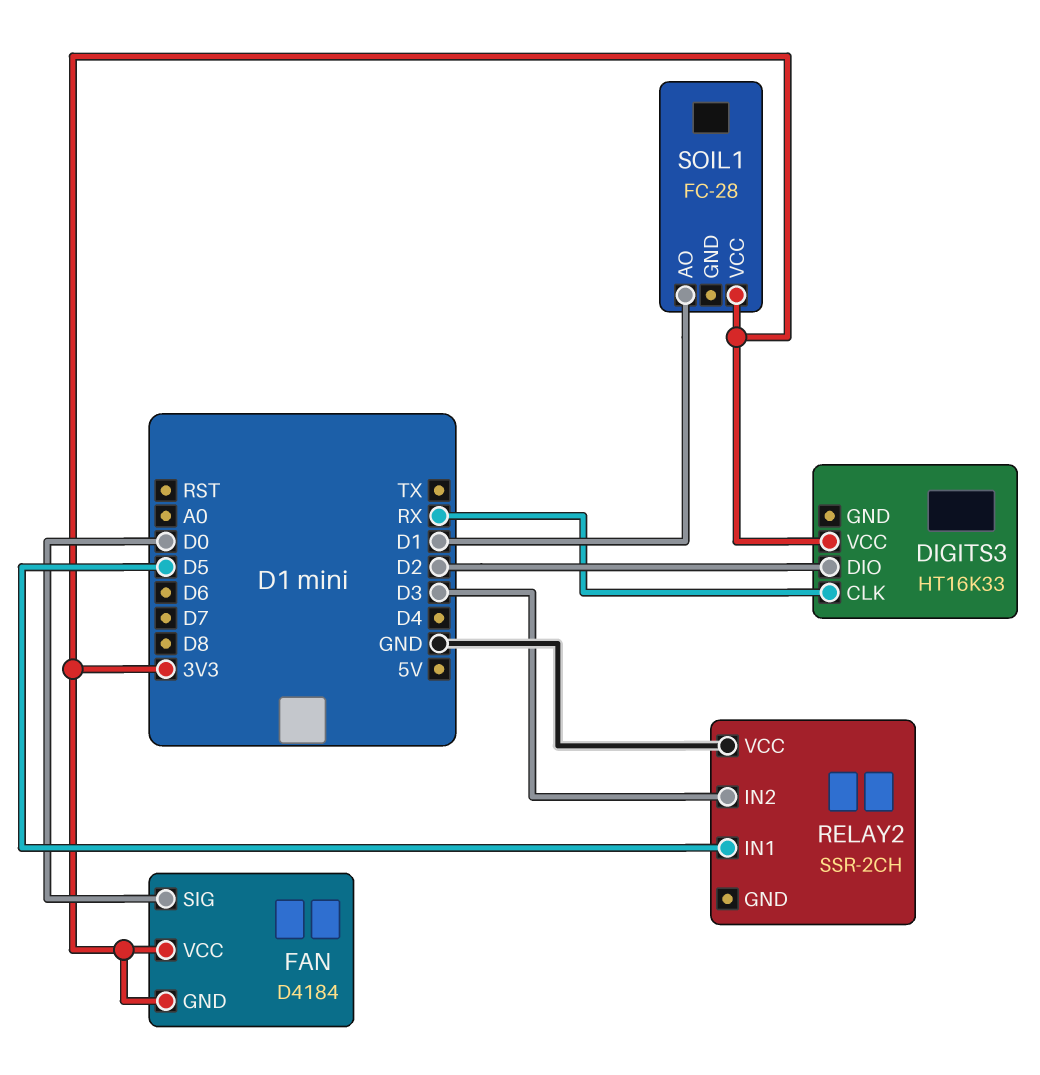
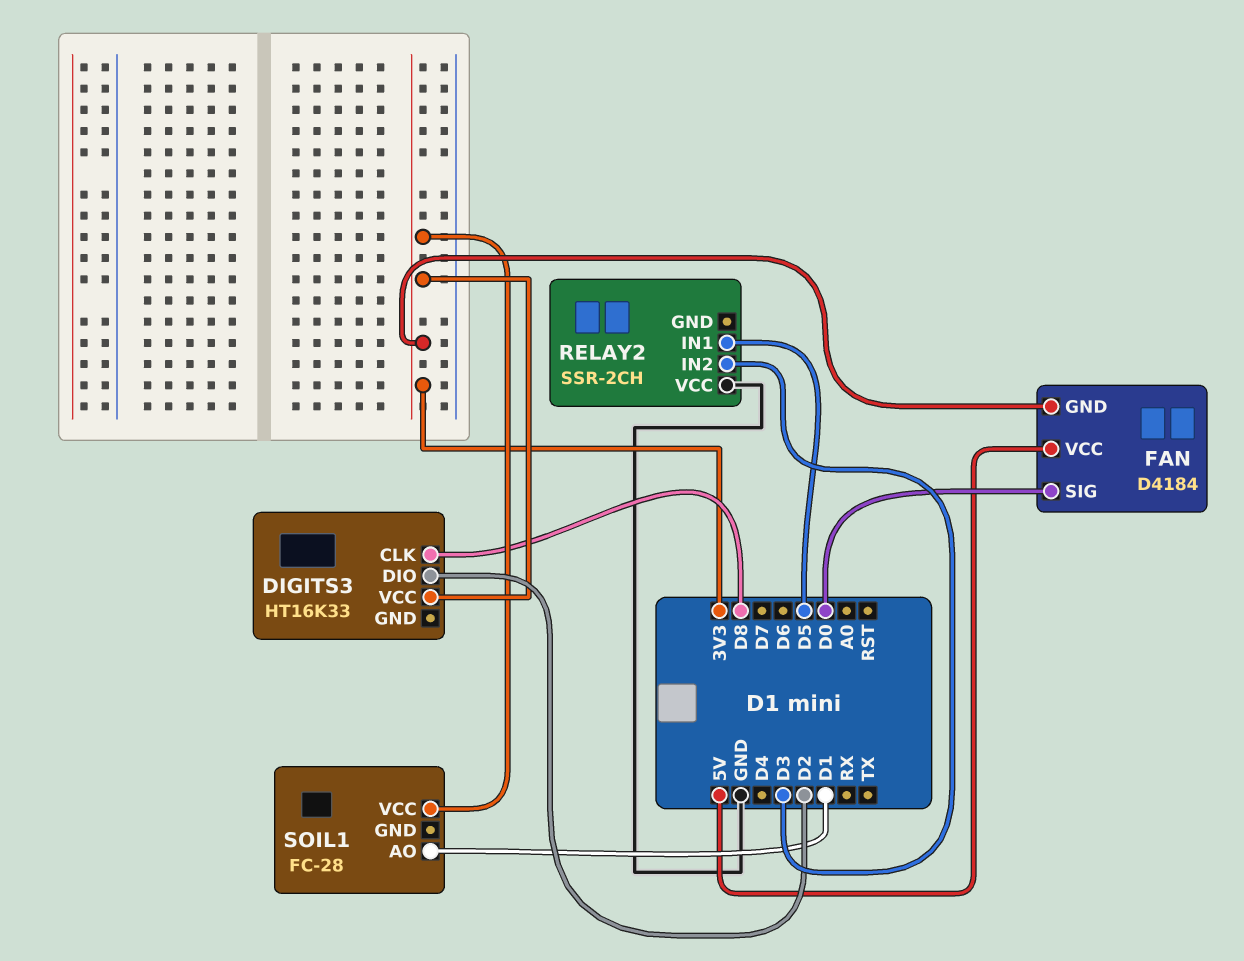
DIGITS3 pin CLK: RX -> D8
FAN pin VCC: 3V3 -> 5V

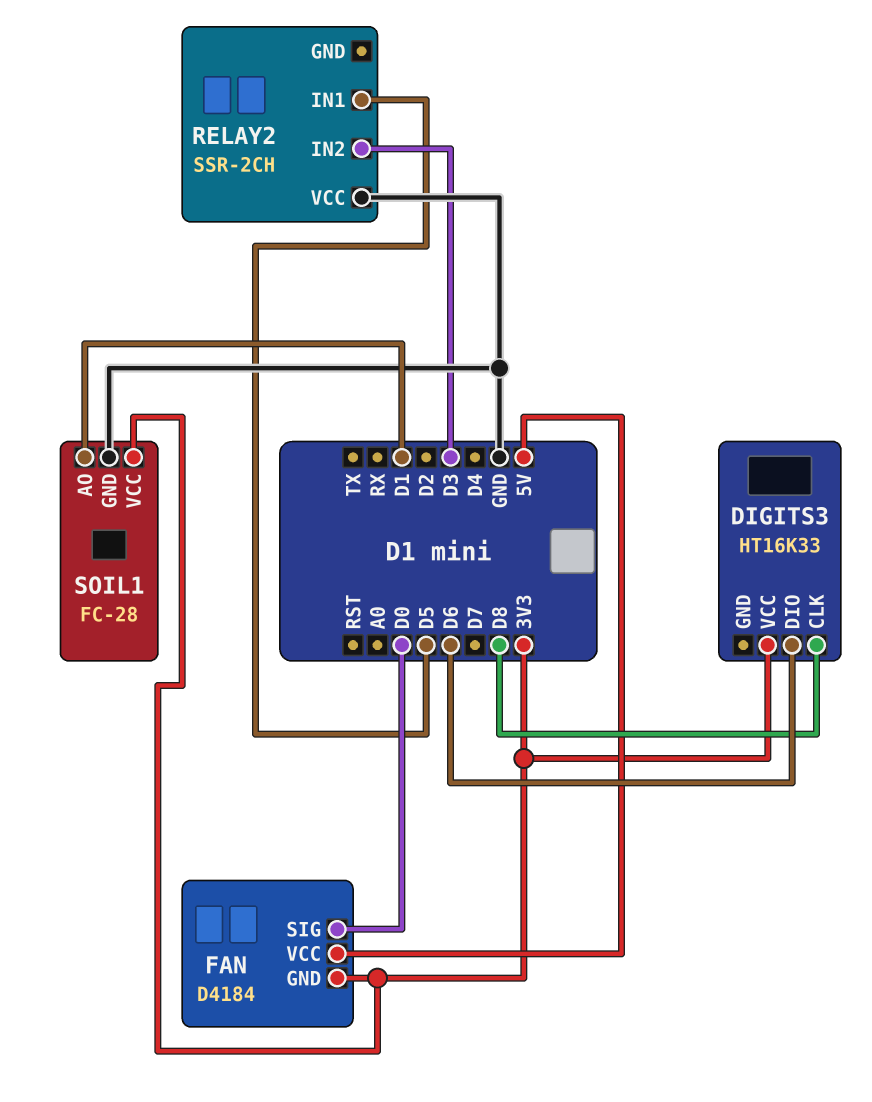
DIGITS3 pin DIO: D2 -> D6
SOIL1 pin GND: none -> GND

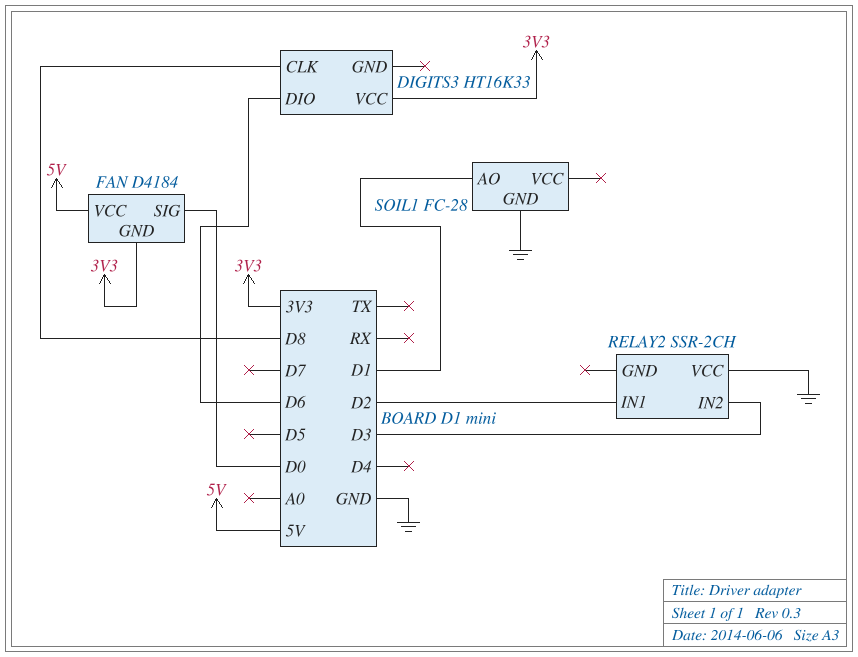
RELAY2 pin IN1: D5 -> D2
SOIL1 pin VCC: 3V3 -> none

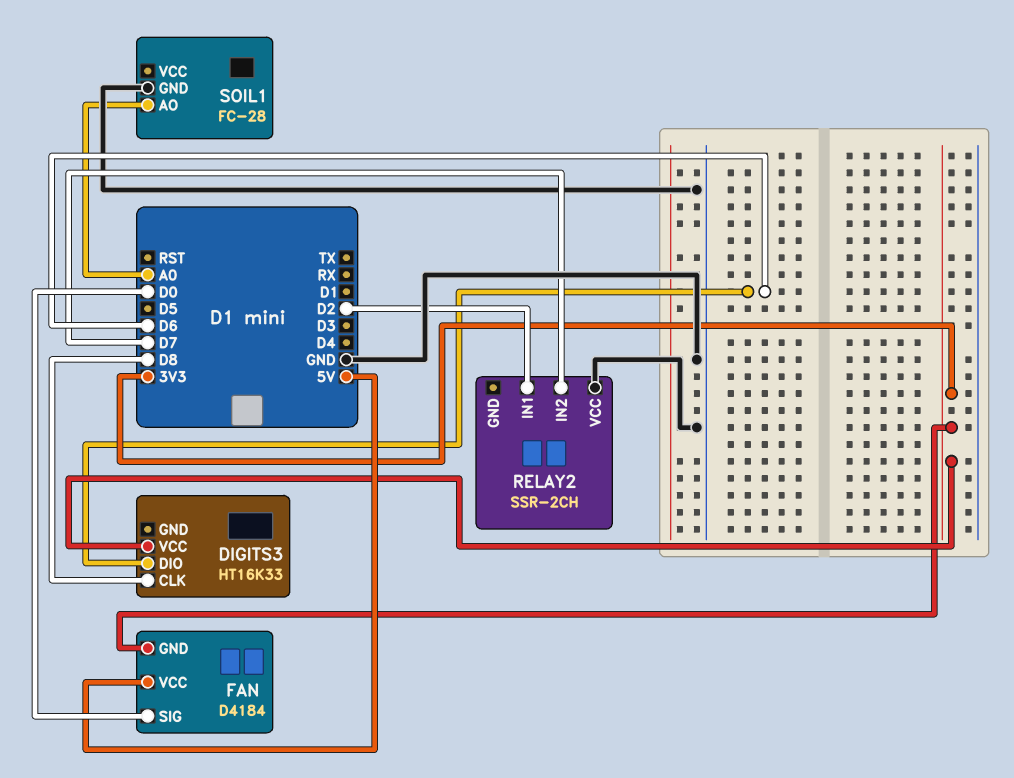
RELAY2 pin IN2: D3 -> D7
SOIL1 pin AO: D1 -> A0

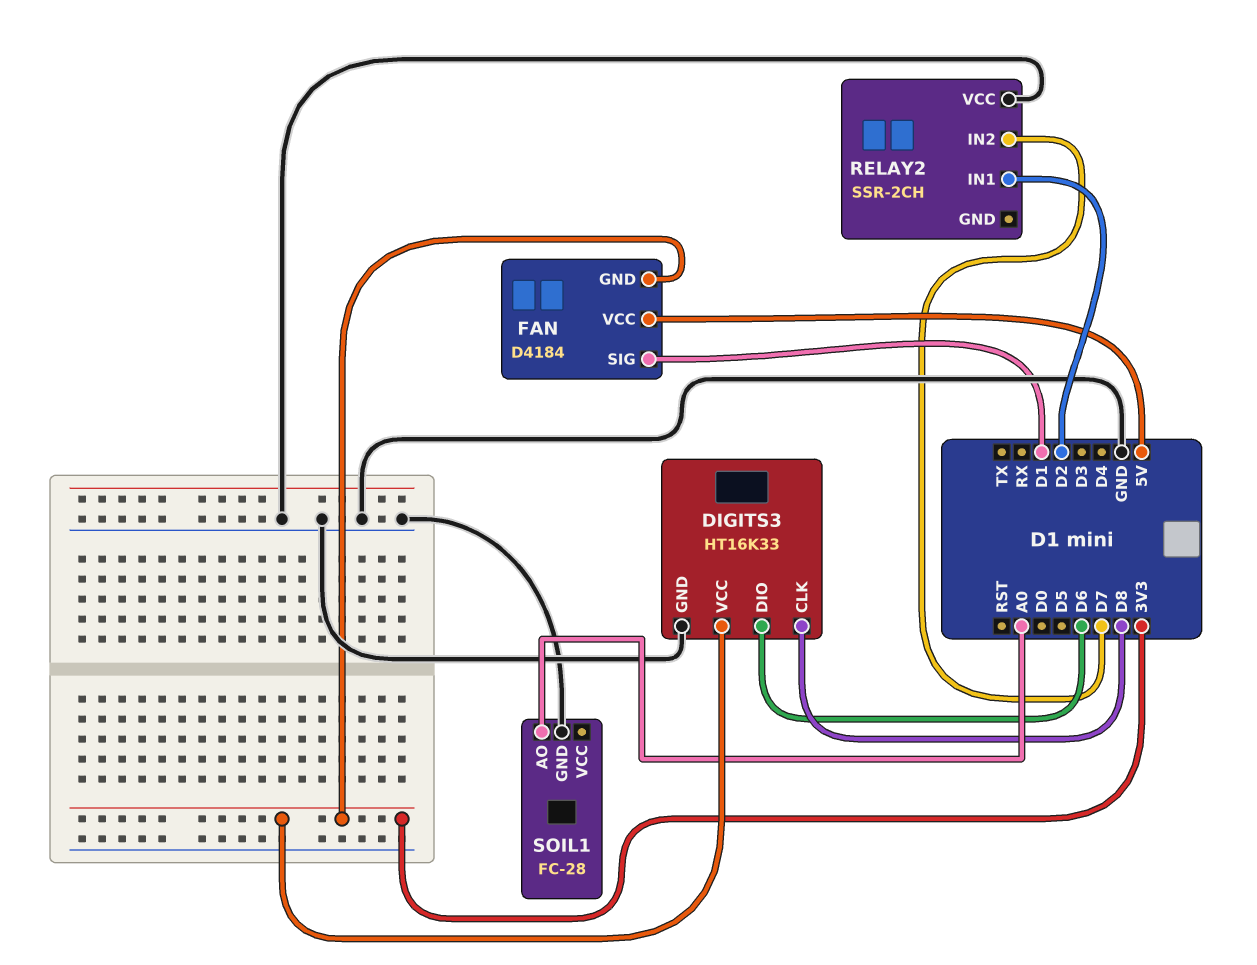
DIGITS3 pin GND: none -> GND
FAN pin SIG: D0 -> D1

